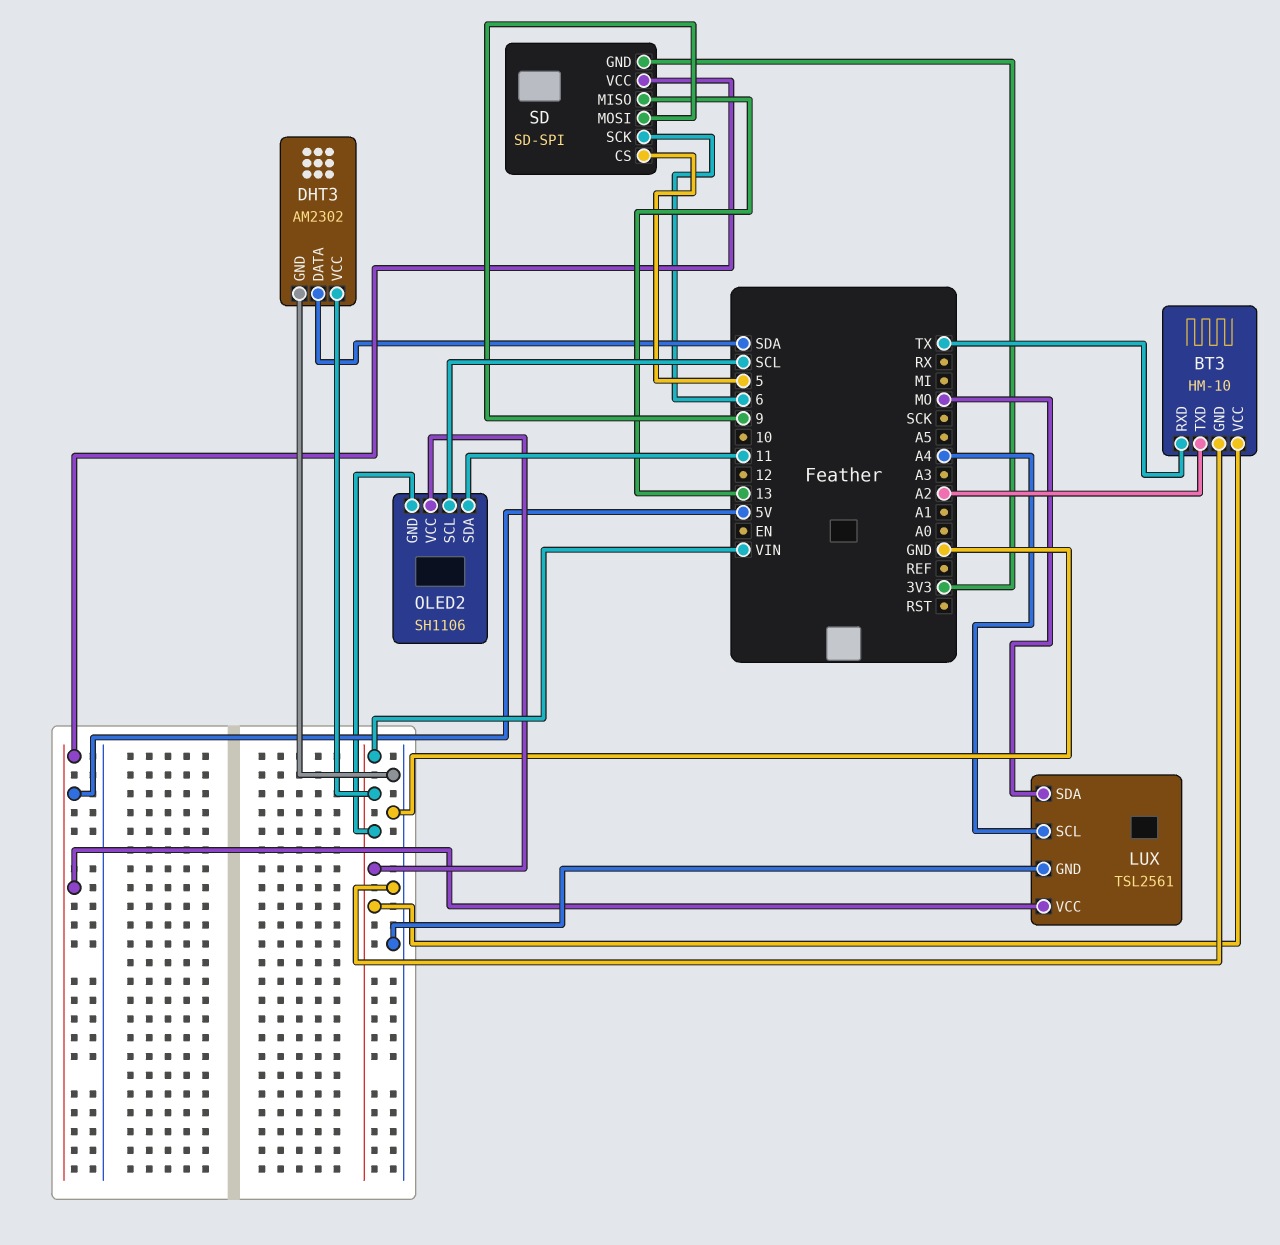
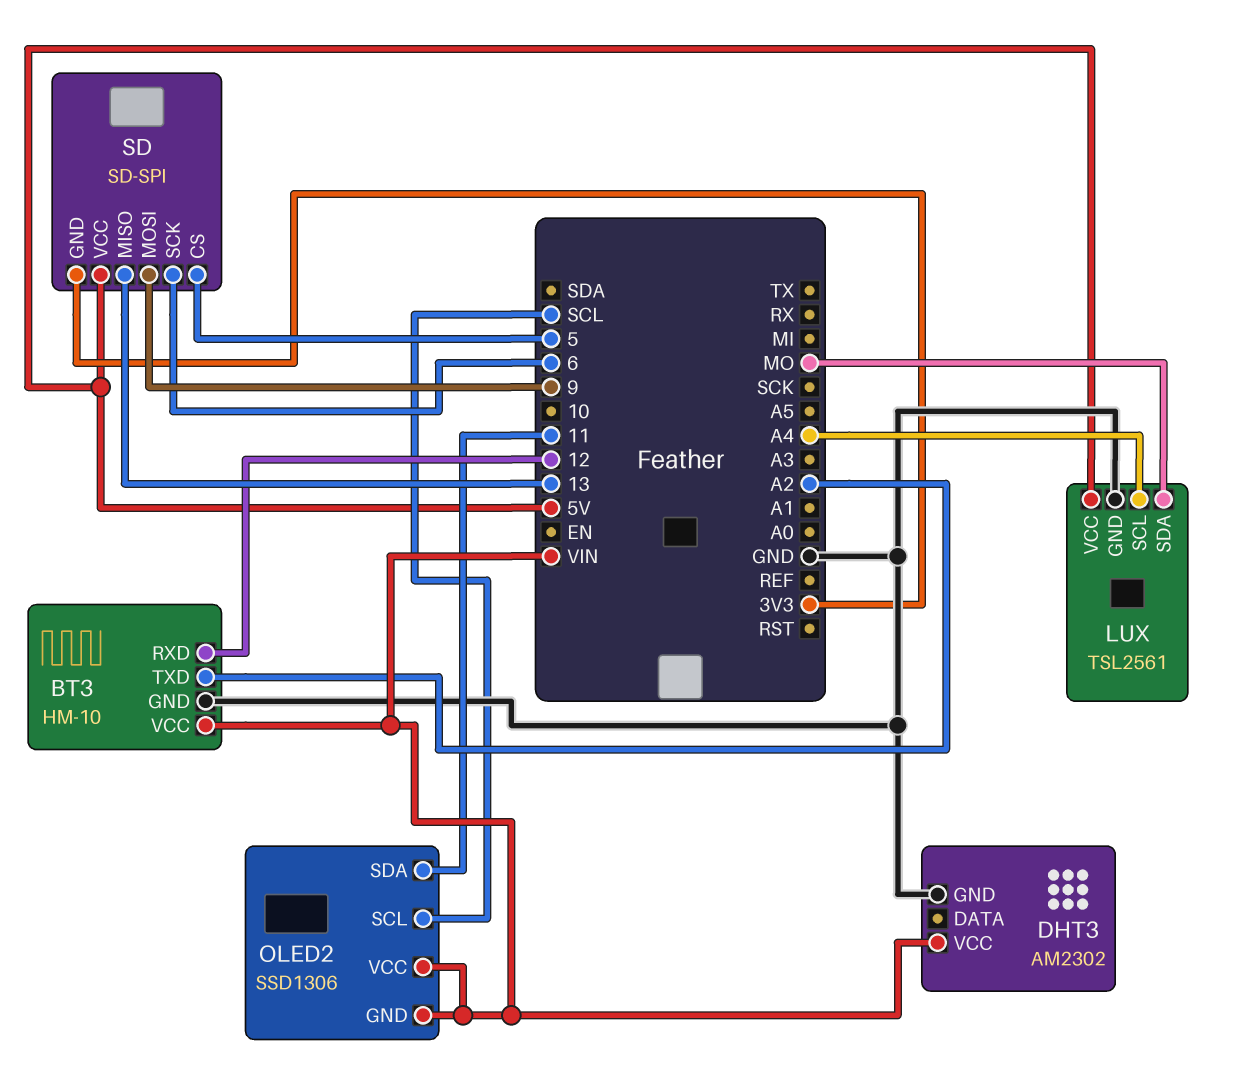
BT3 pin RXD: TX -> 12
DHT3 pin DATA: SDA -> none
OLED2: SH1106 -> SSD1306

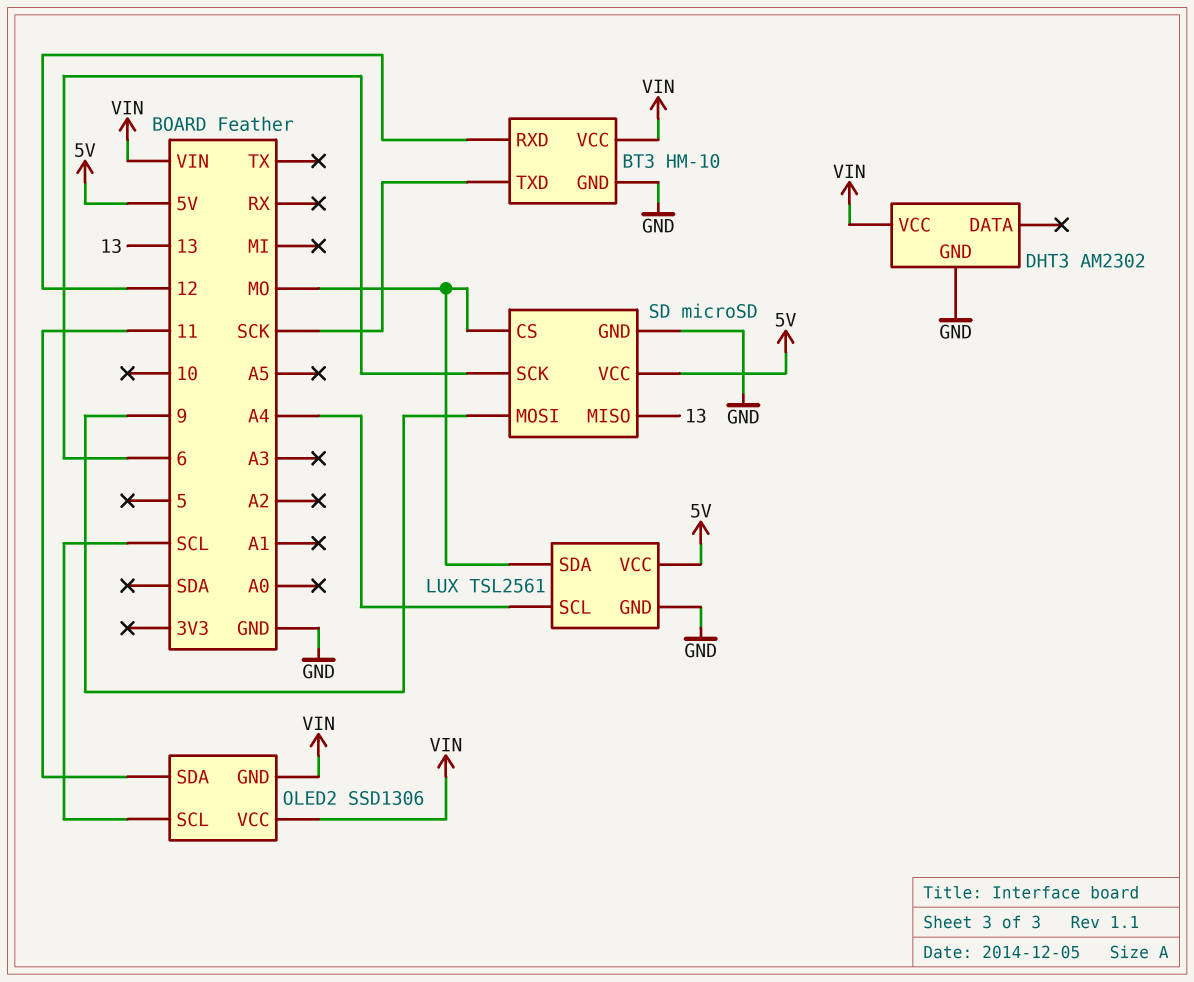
BT3 pin TXD: A2 -> SCK
SD: SD-SPI -> microSD
SD pin CS: 5 -> MO
SD pin GND: 3V3 -> GND

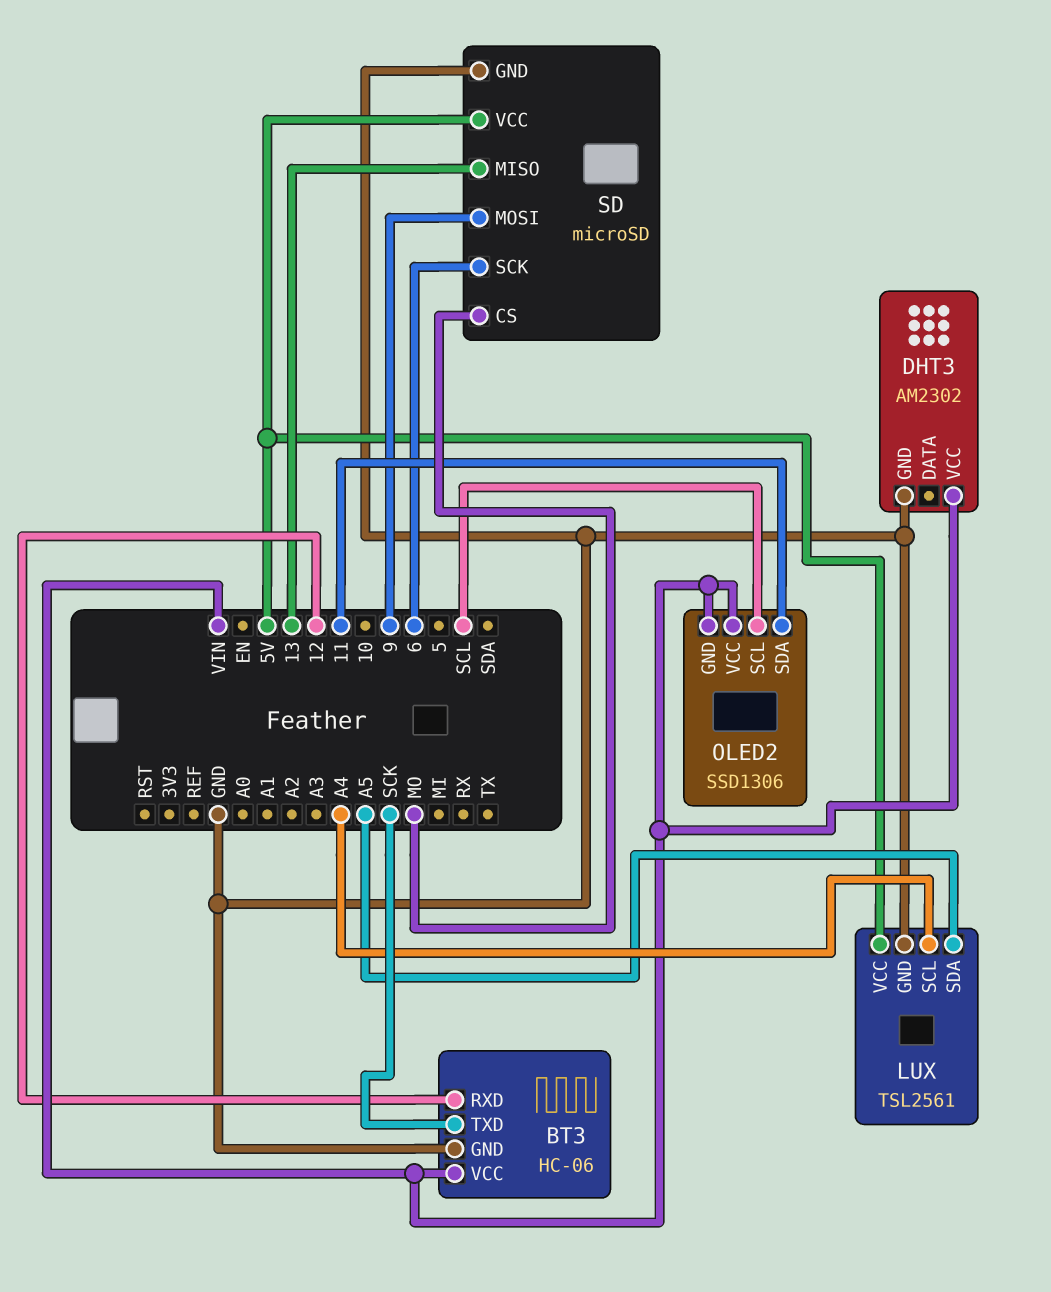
BT3: HM-10 -> HC-06
LUX pin SDA: MO -> A5

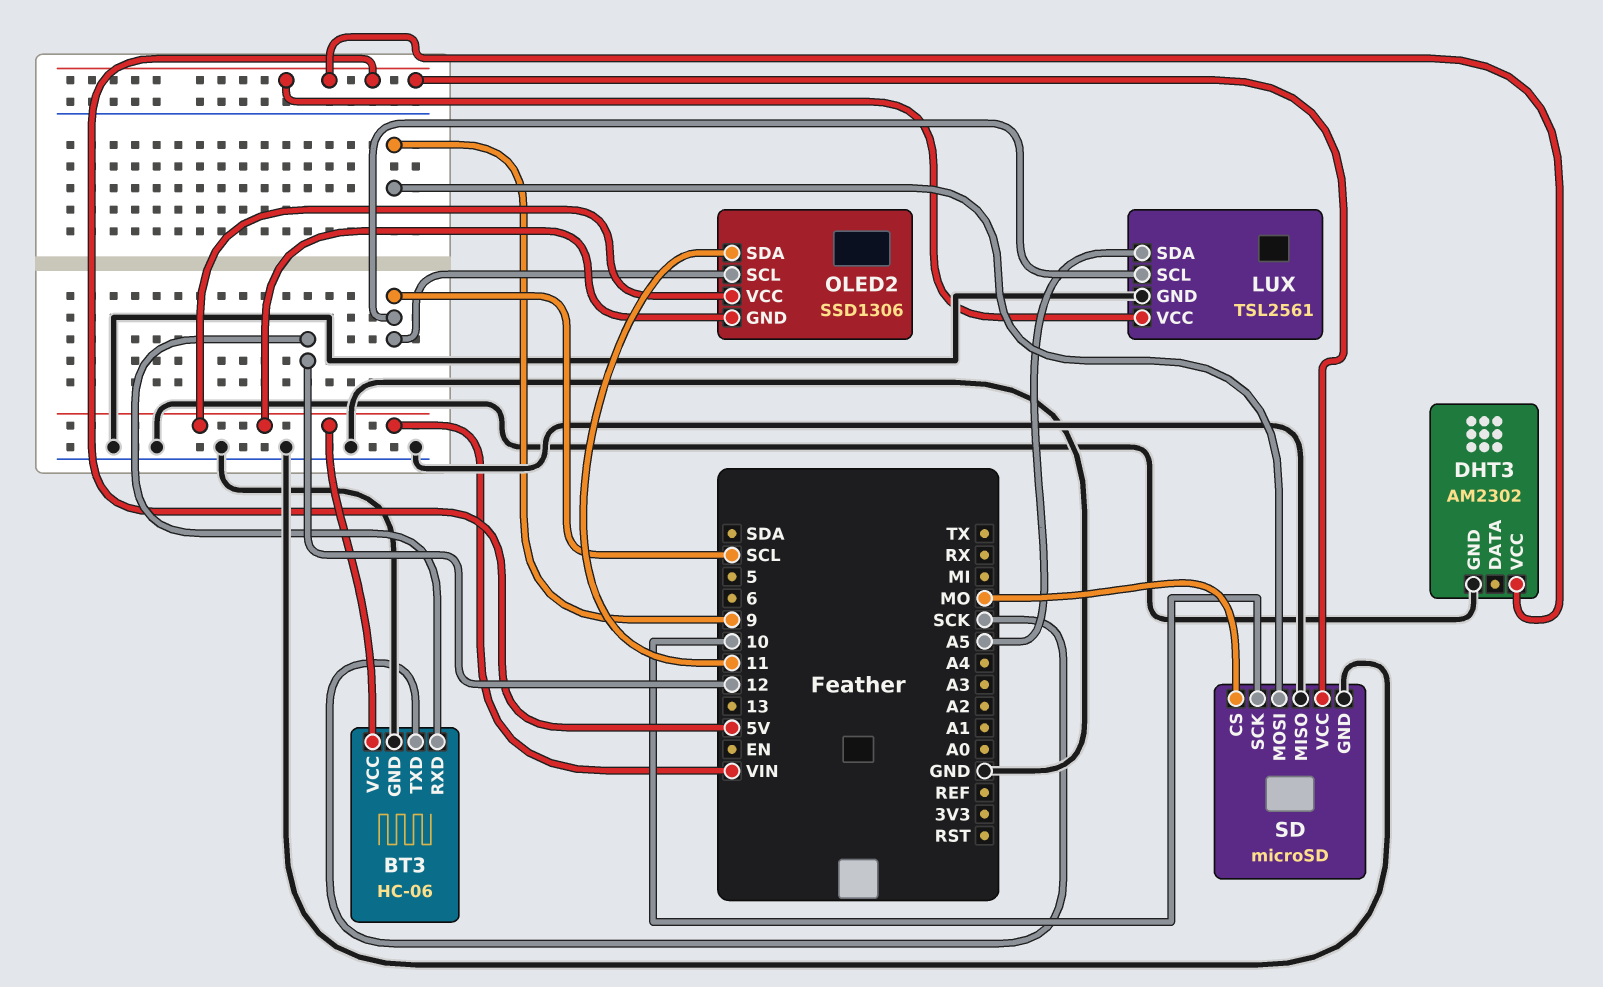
DHT3 pin VCC: VIN -> 5V
LUX pin SCL: A4 -> SCL
SD pin MISO: 13 -> GND
SD pin SCK: 6 -> 10

